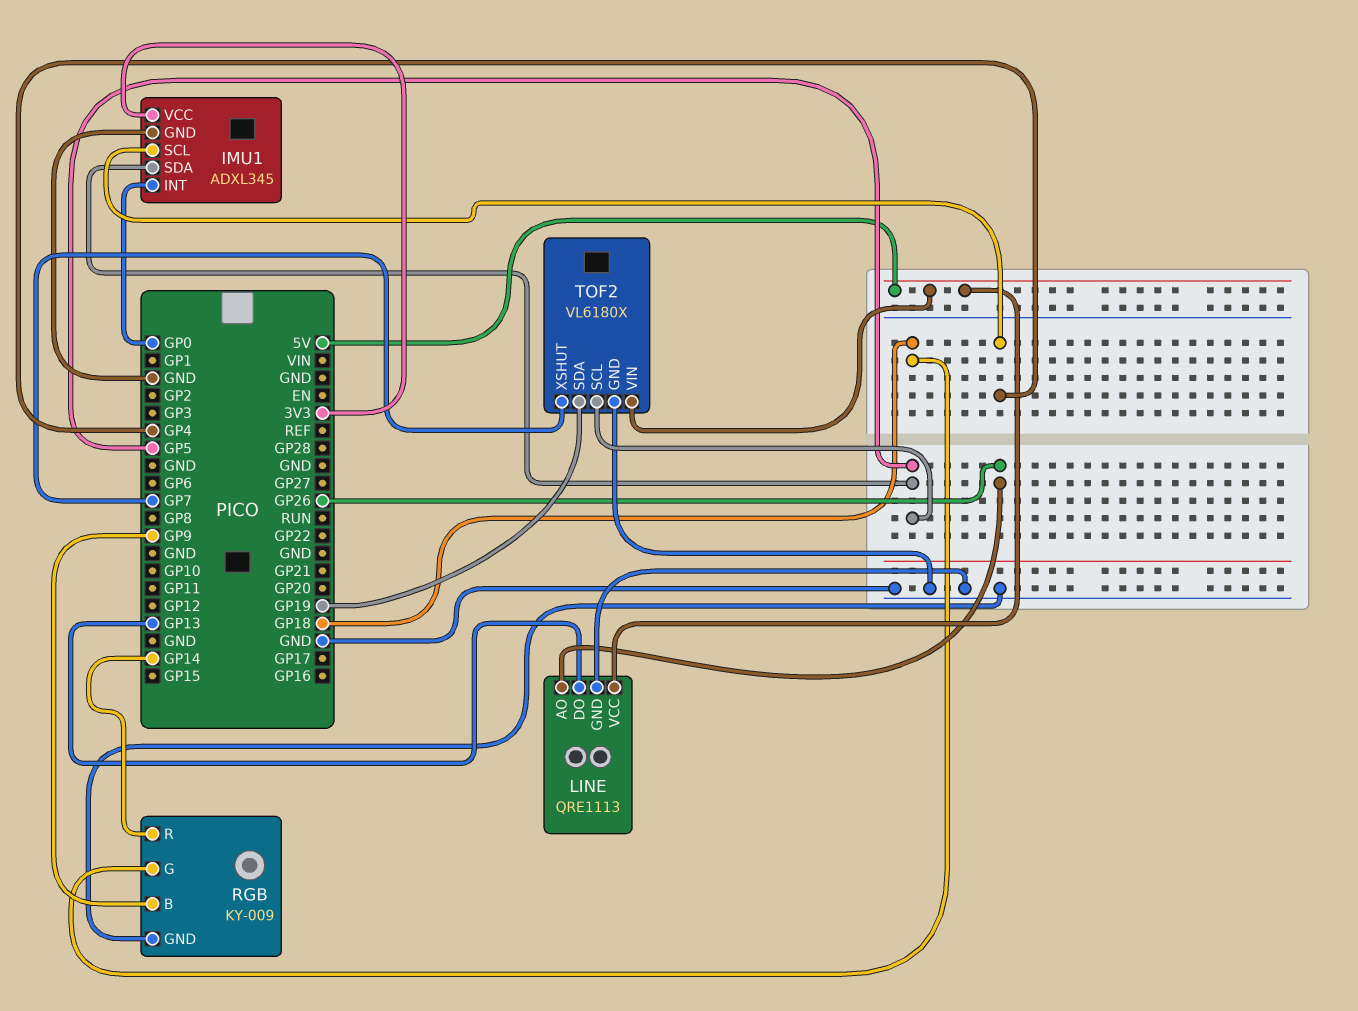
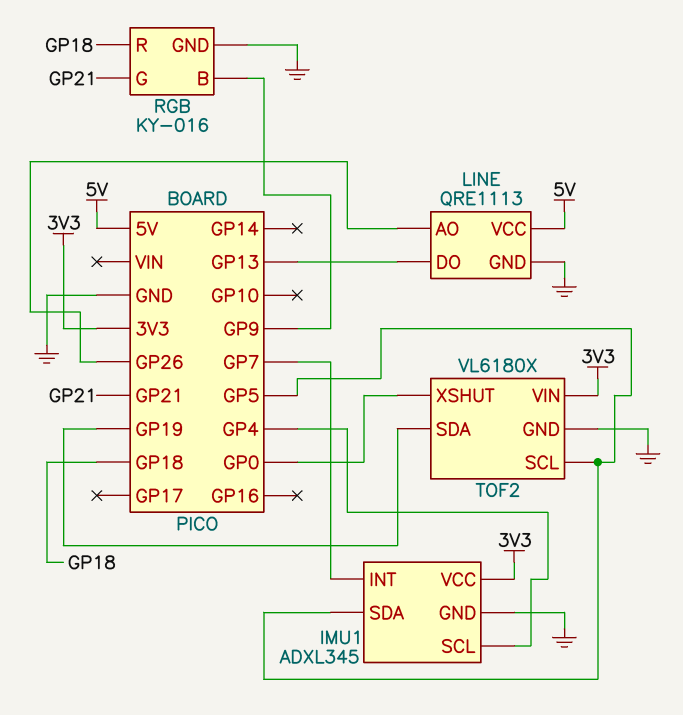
IMU1 pin INT: GP0 -> GP7
RGB: KY-009 -> KY-016
RGB pin G: GP18 -> GP21
RGB pin R: GP14 -> GP18
TOF2 pin VIN: 5V -> 3V3
TOF2 pin XSHUT: GP7 -> GP0

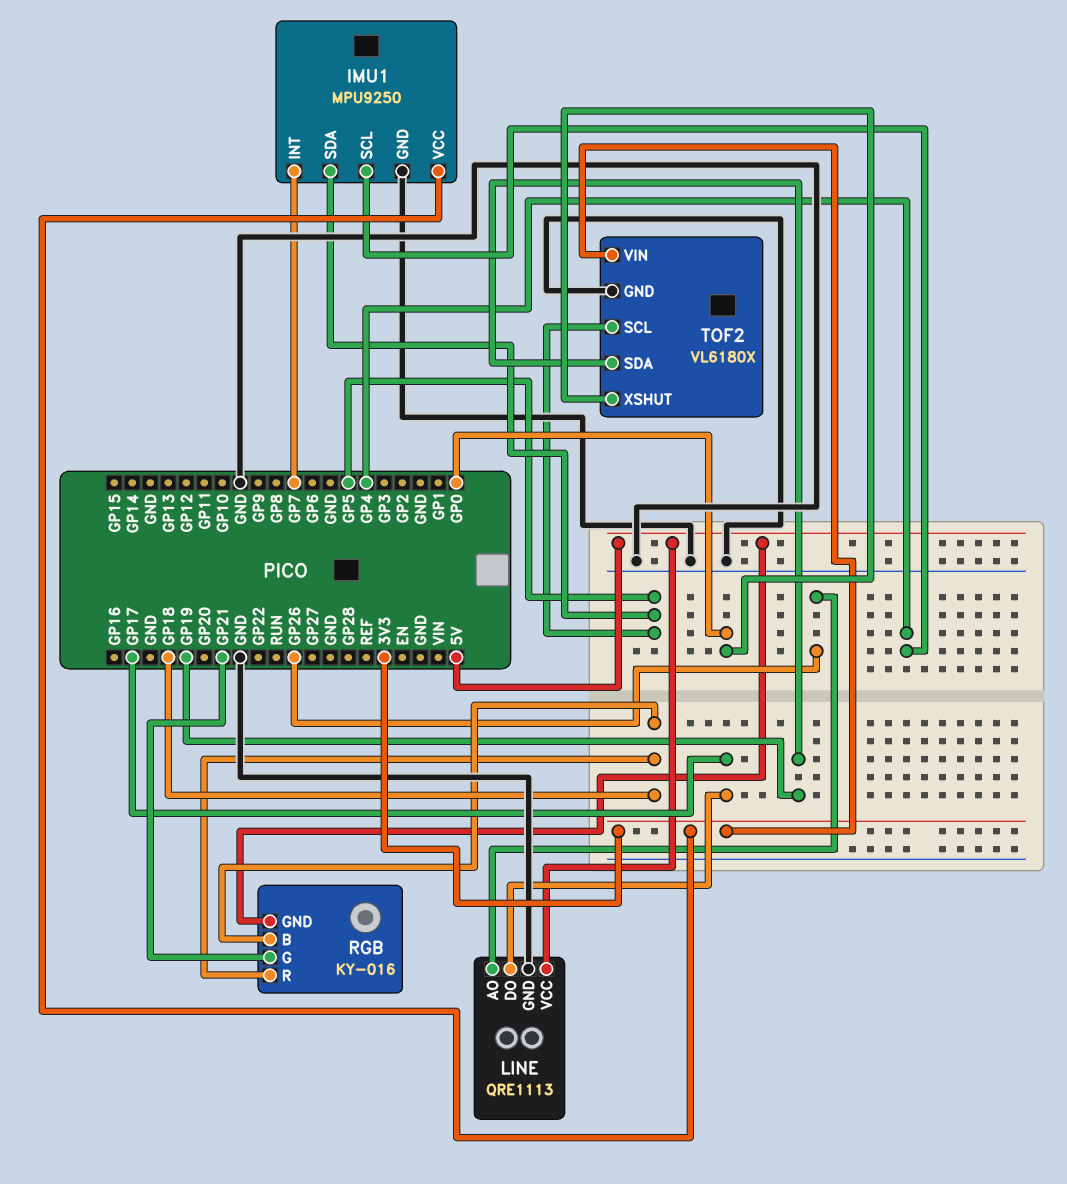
IMU1: ADXL345 -> MPU9250
LINE pin DO: GP13 -> GP17
RGB pin B: GP9 -> GP18
RGB pin GND: GND -> 5V

